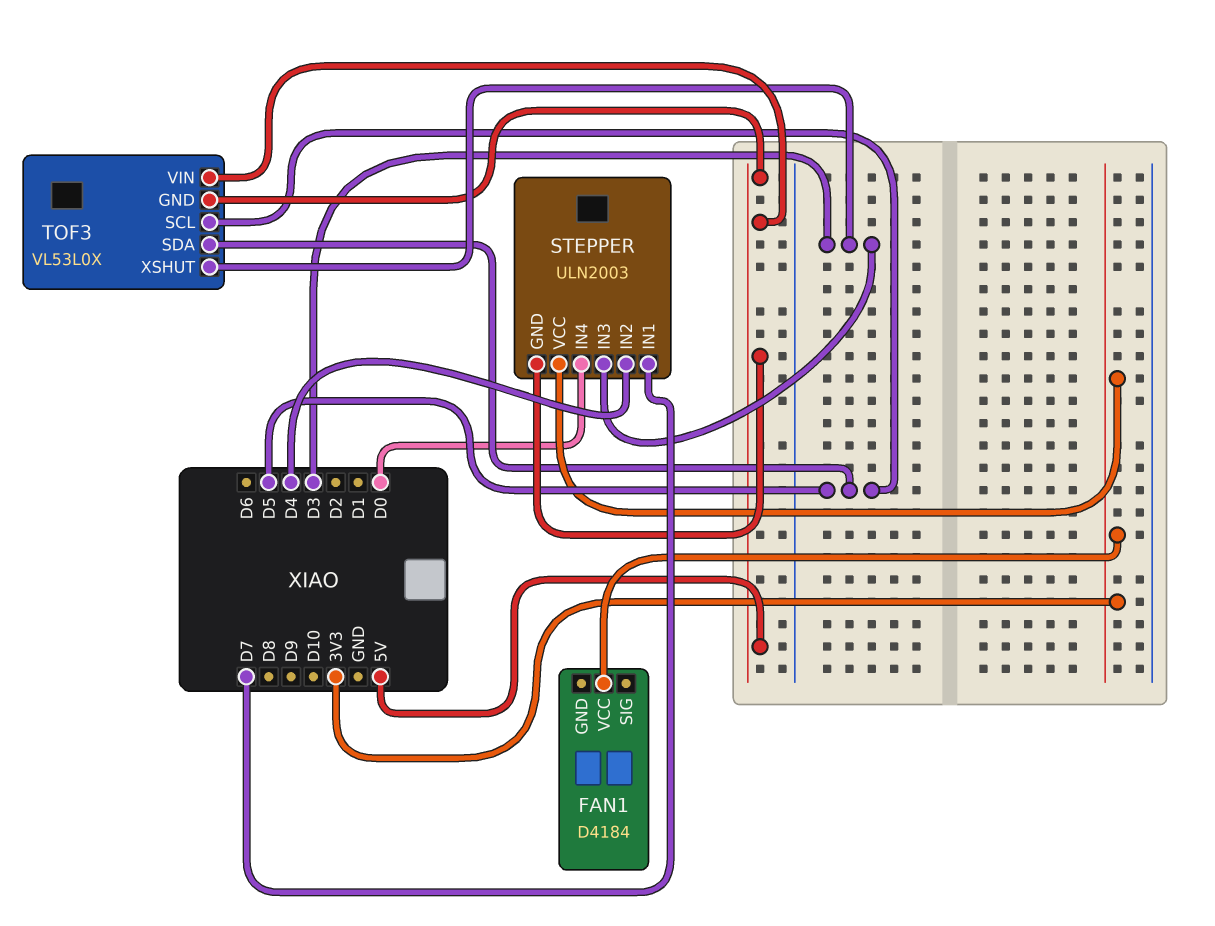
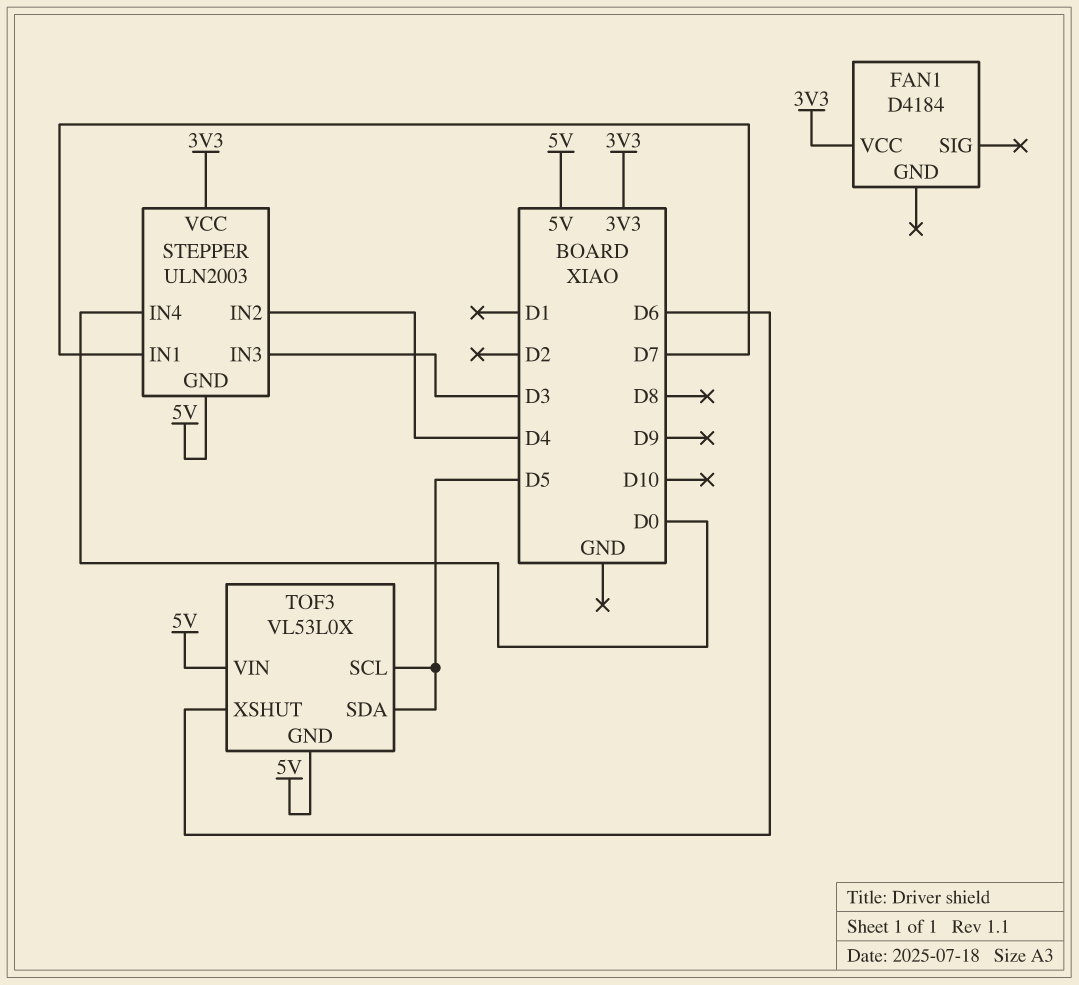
TOF3 pin XSHUT: D3 -> D6

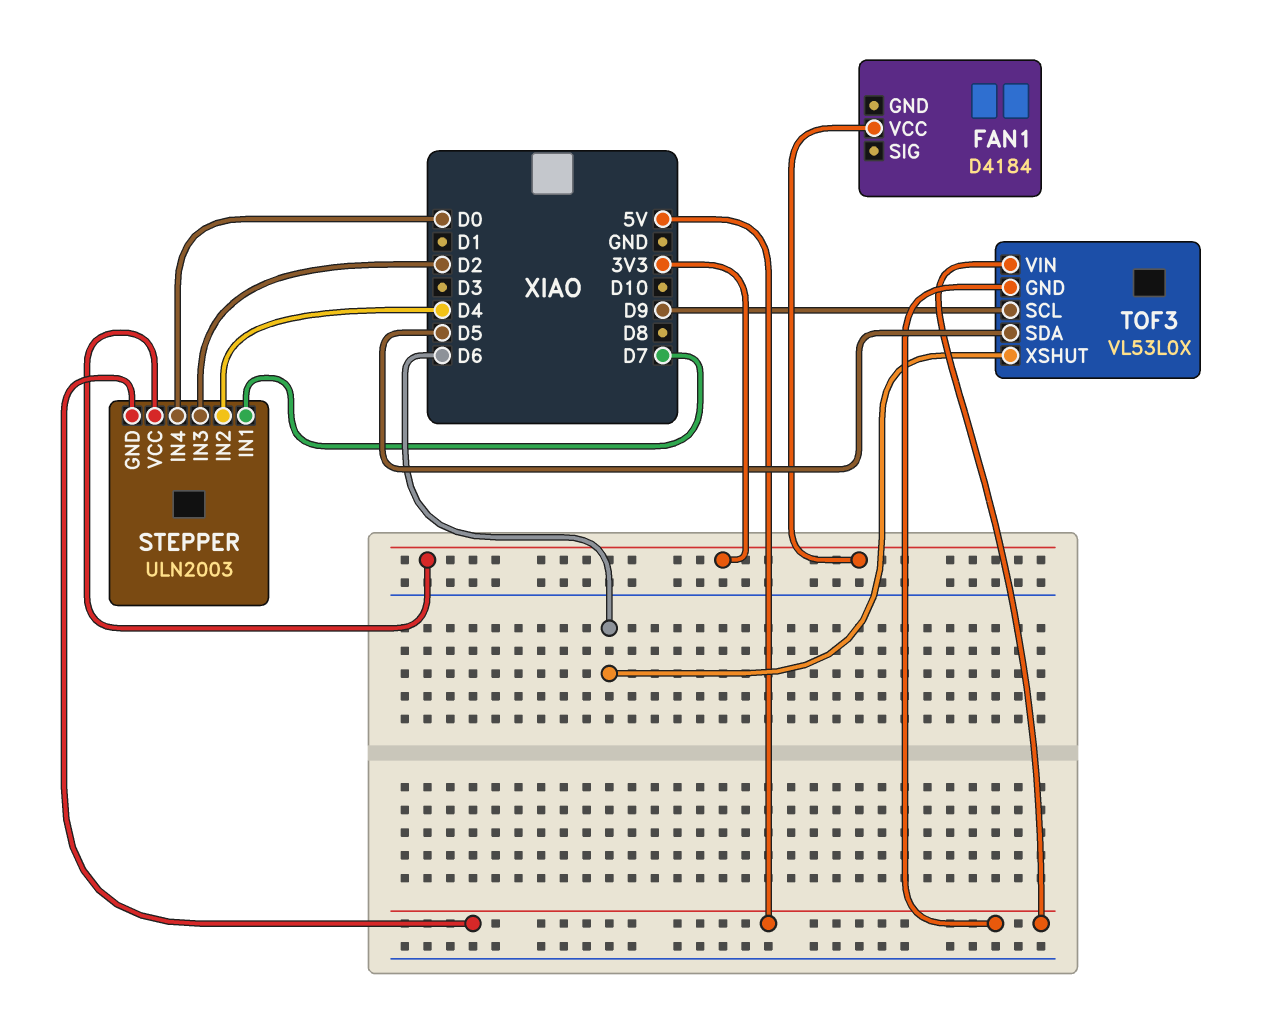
STEPPER pin IN3: D3 -> D2
TOF3 pin SCL: D5 -> D9

